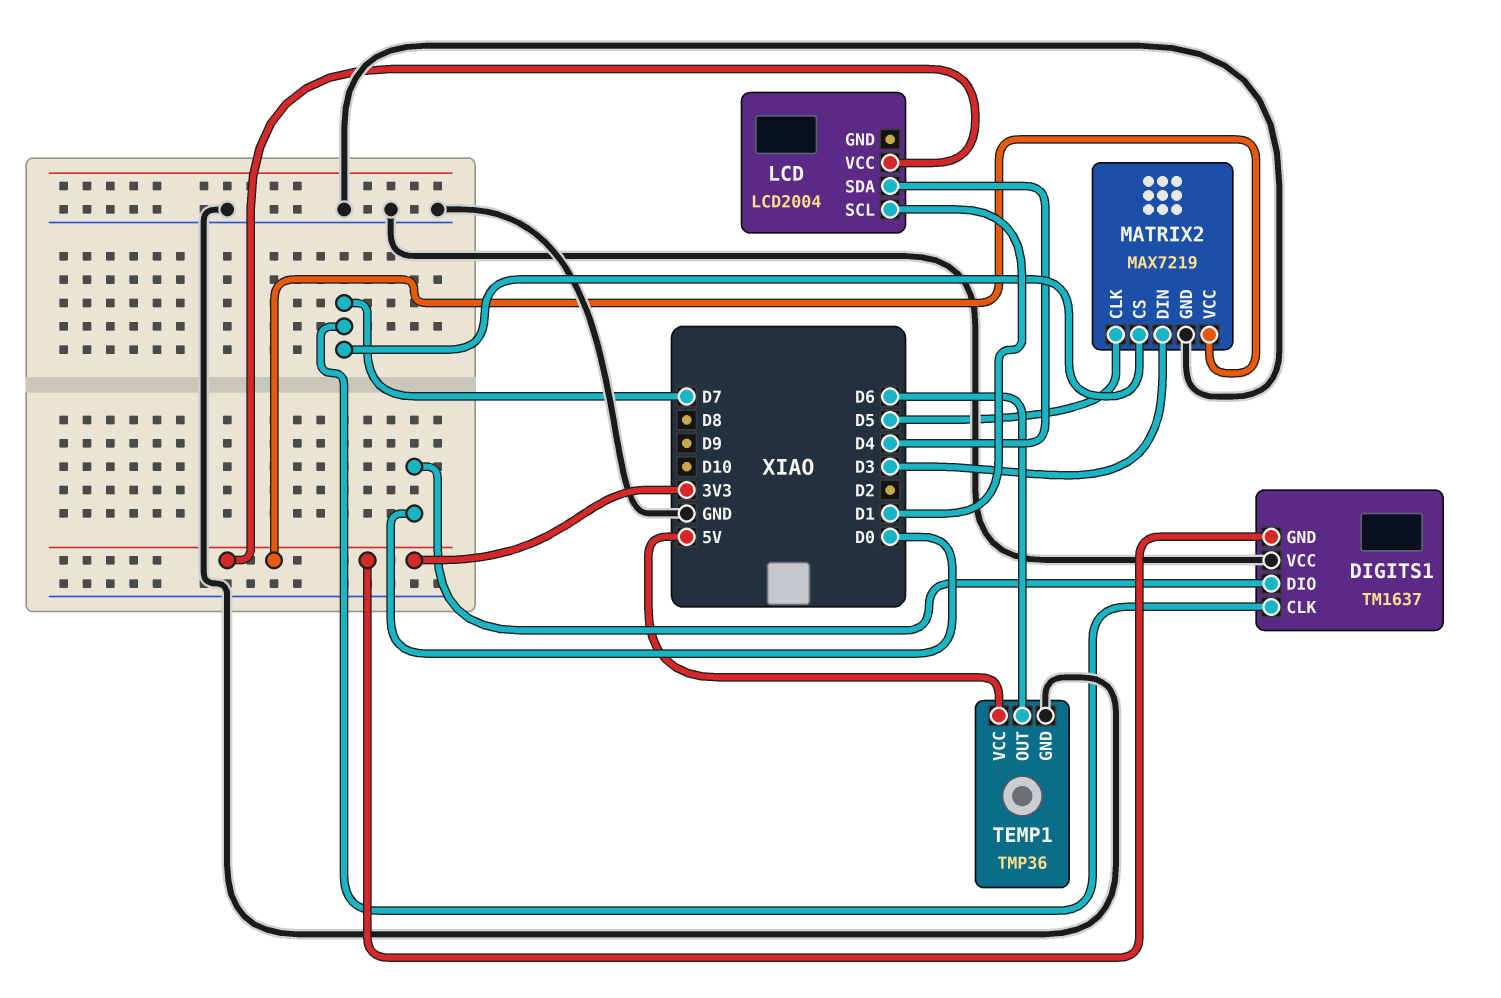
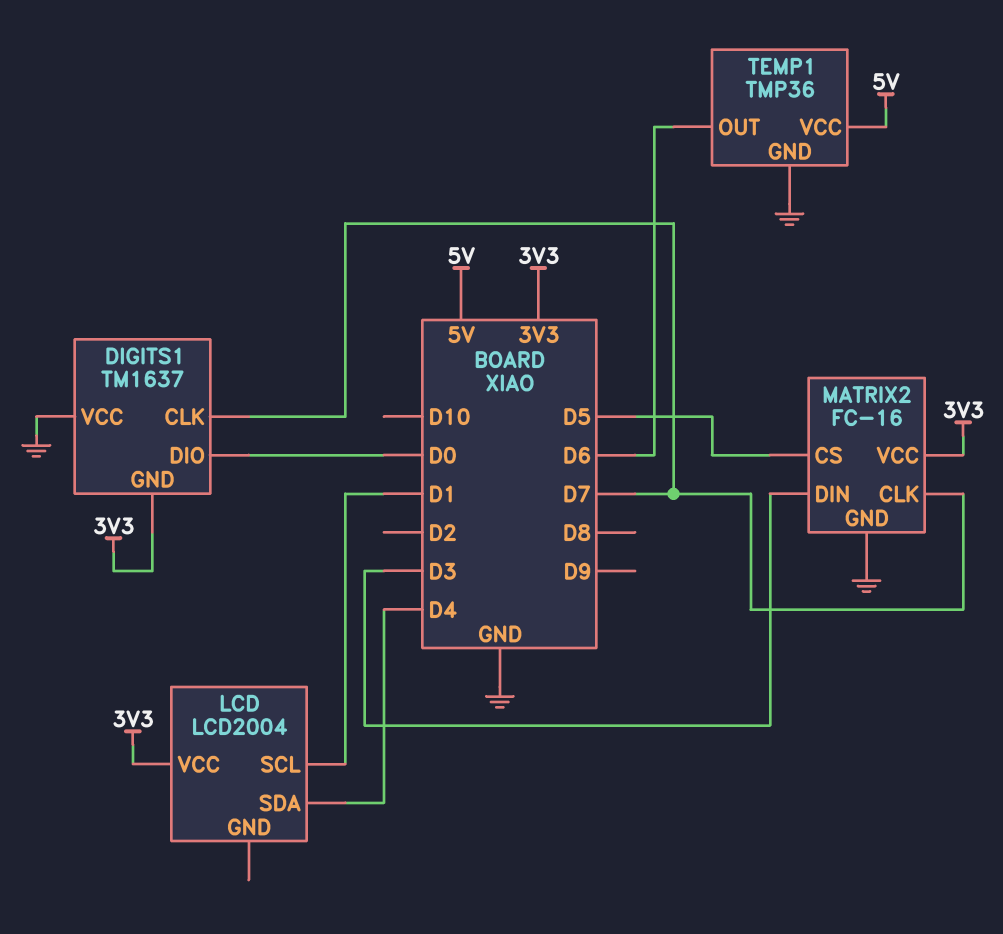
MATRIX2: MAX7219 -> FC-16
MATRIX2 pin CLK: D5 -> D7
MATRIX2 pin CS: D7 -> D5

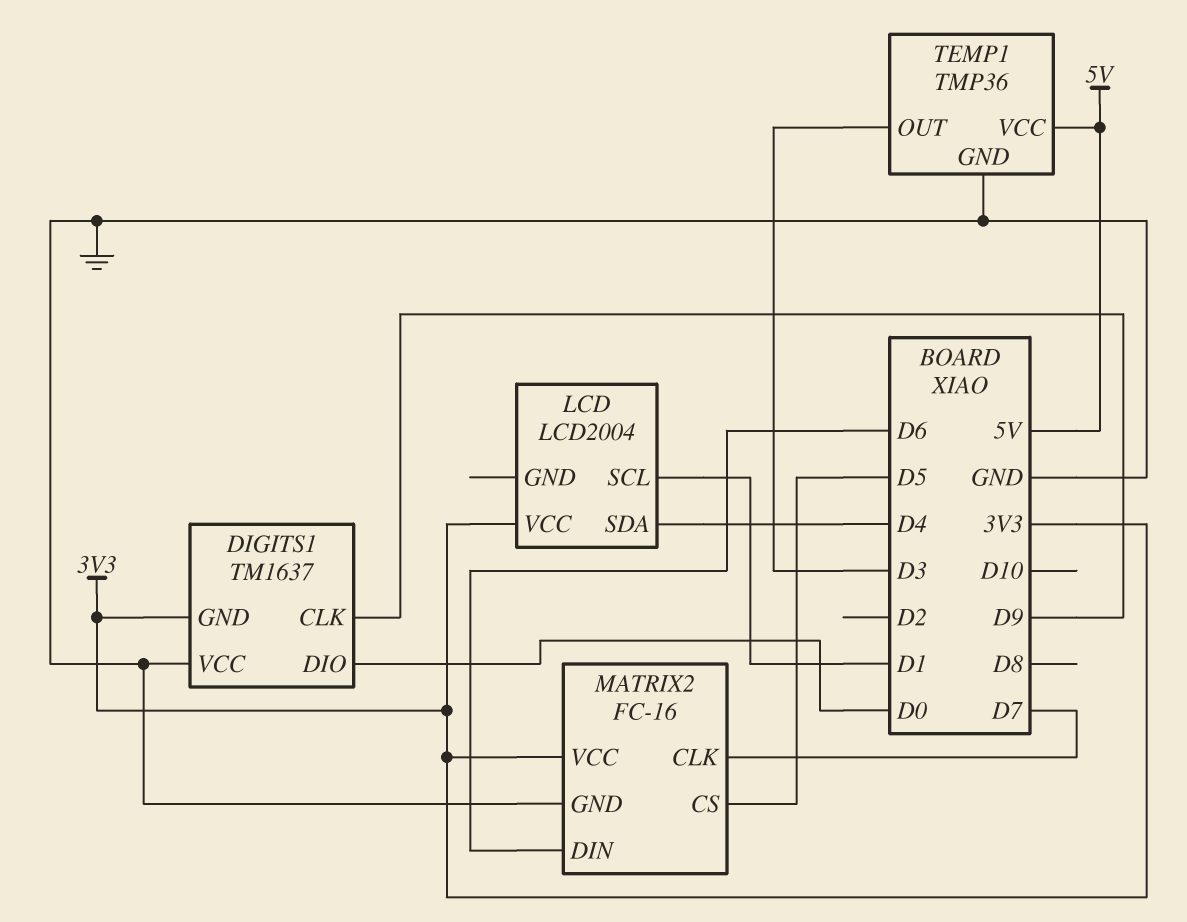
DIGITS1 pin CLK: D7 -> D9
MATRIX2 pin DIN: D3 -> D6
TEMP1 pin OUT: D6 -> D3

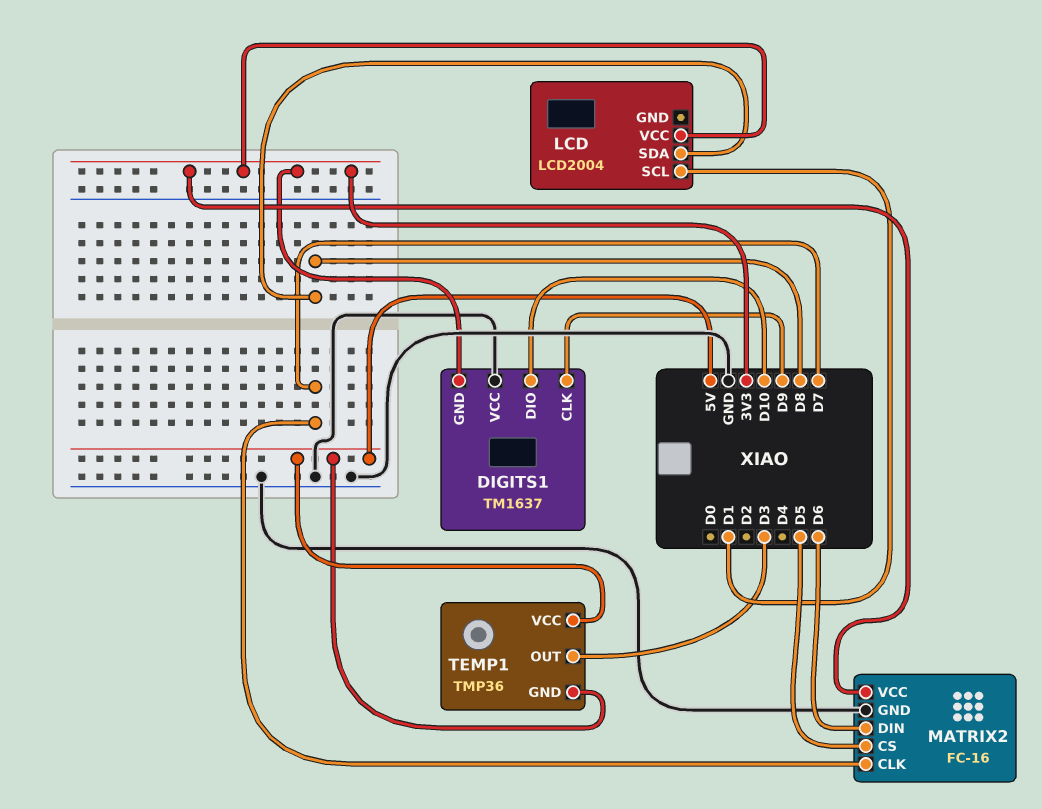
DIGITS1 pin DIO: D0 -> D10
LCD pin SDA: D4 -> D8
TEMP1 pin GND: GND -> 5V

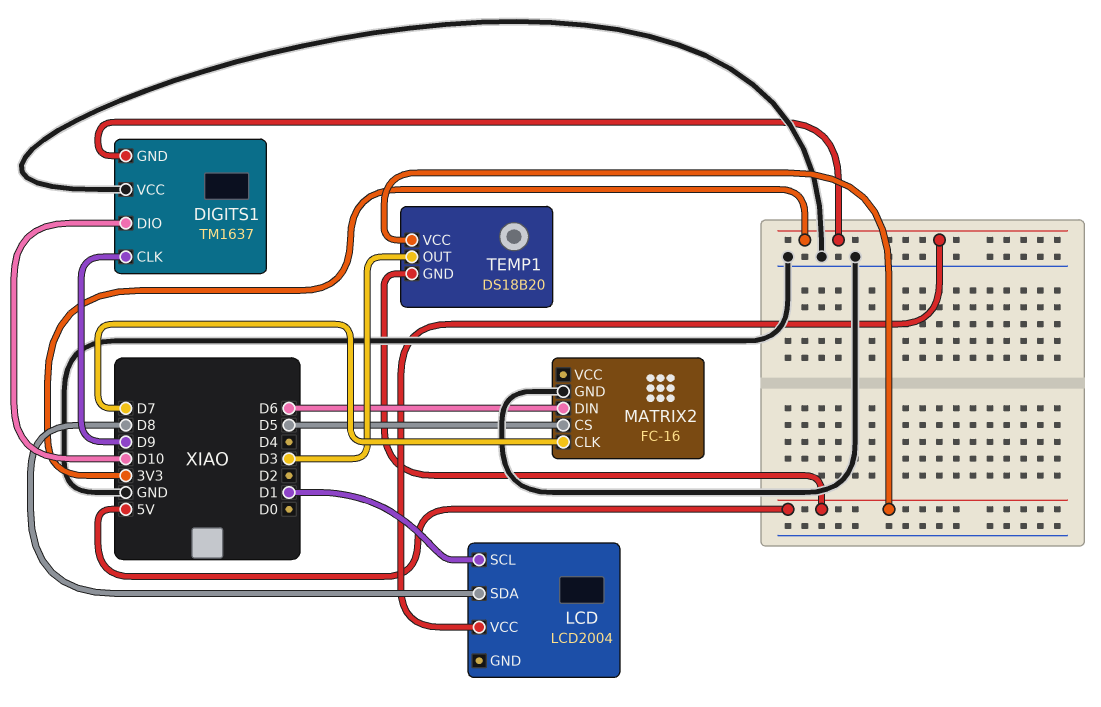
MATRIX2 pin VCC: 3V3 -> none
TEMP1: TMP36 -> DS18B20

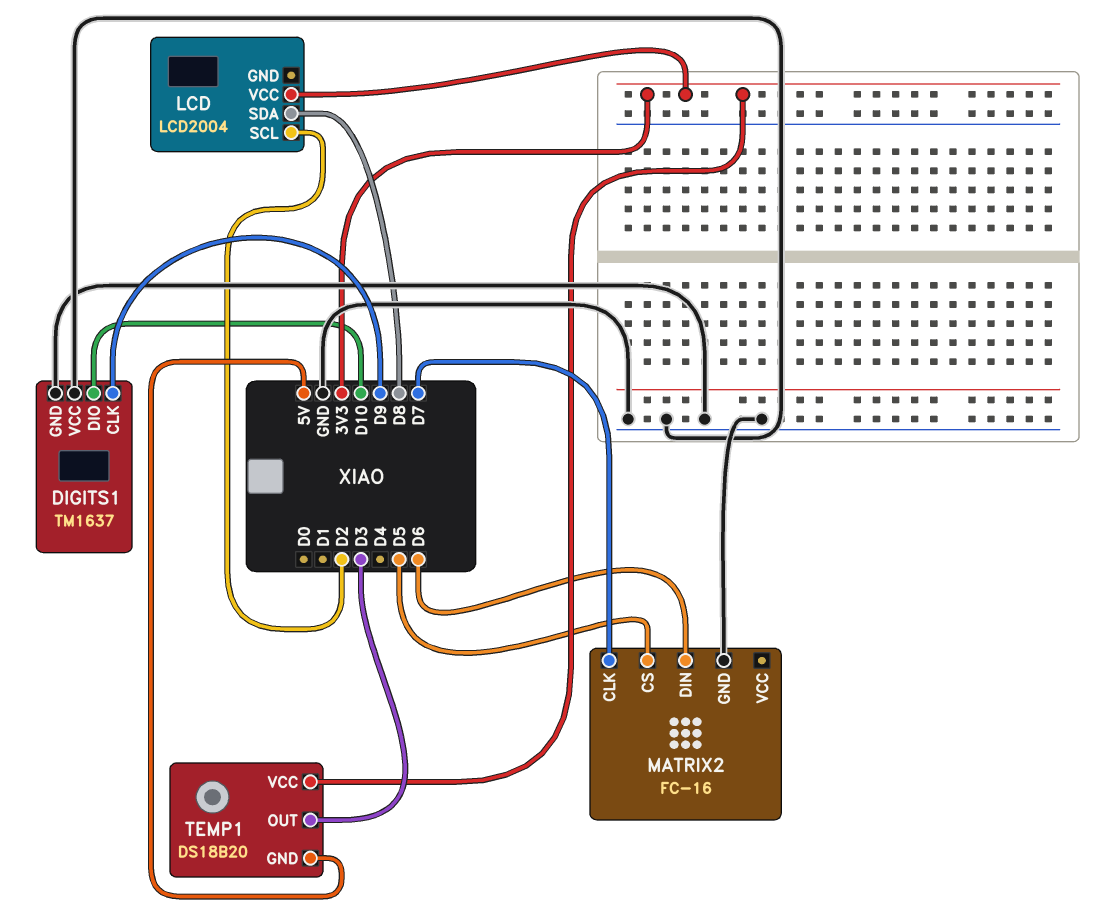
DIGITS1 pin GND: 3V3 -> GND
LCD pin SCL: D1 -> D2
TEMP1 pin VCC: 5V -> 3V3

